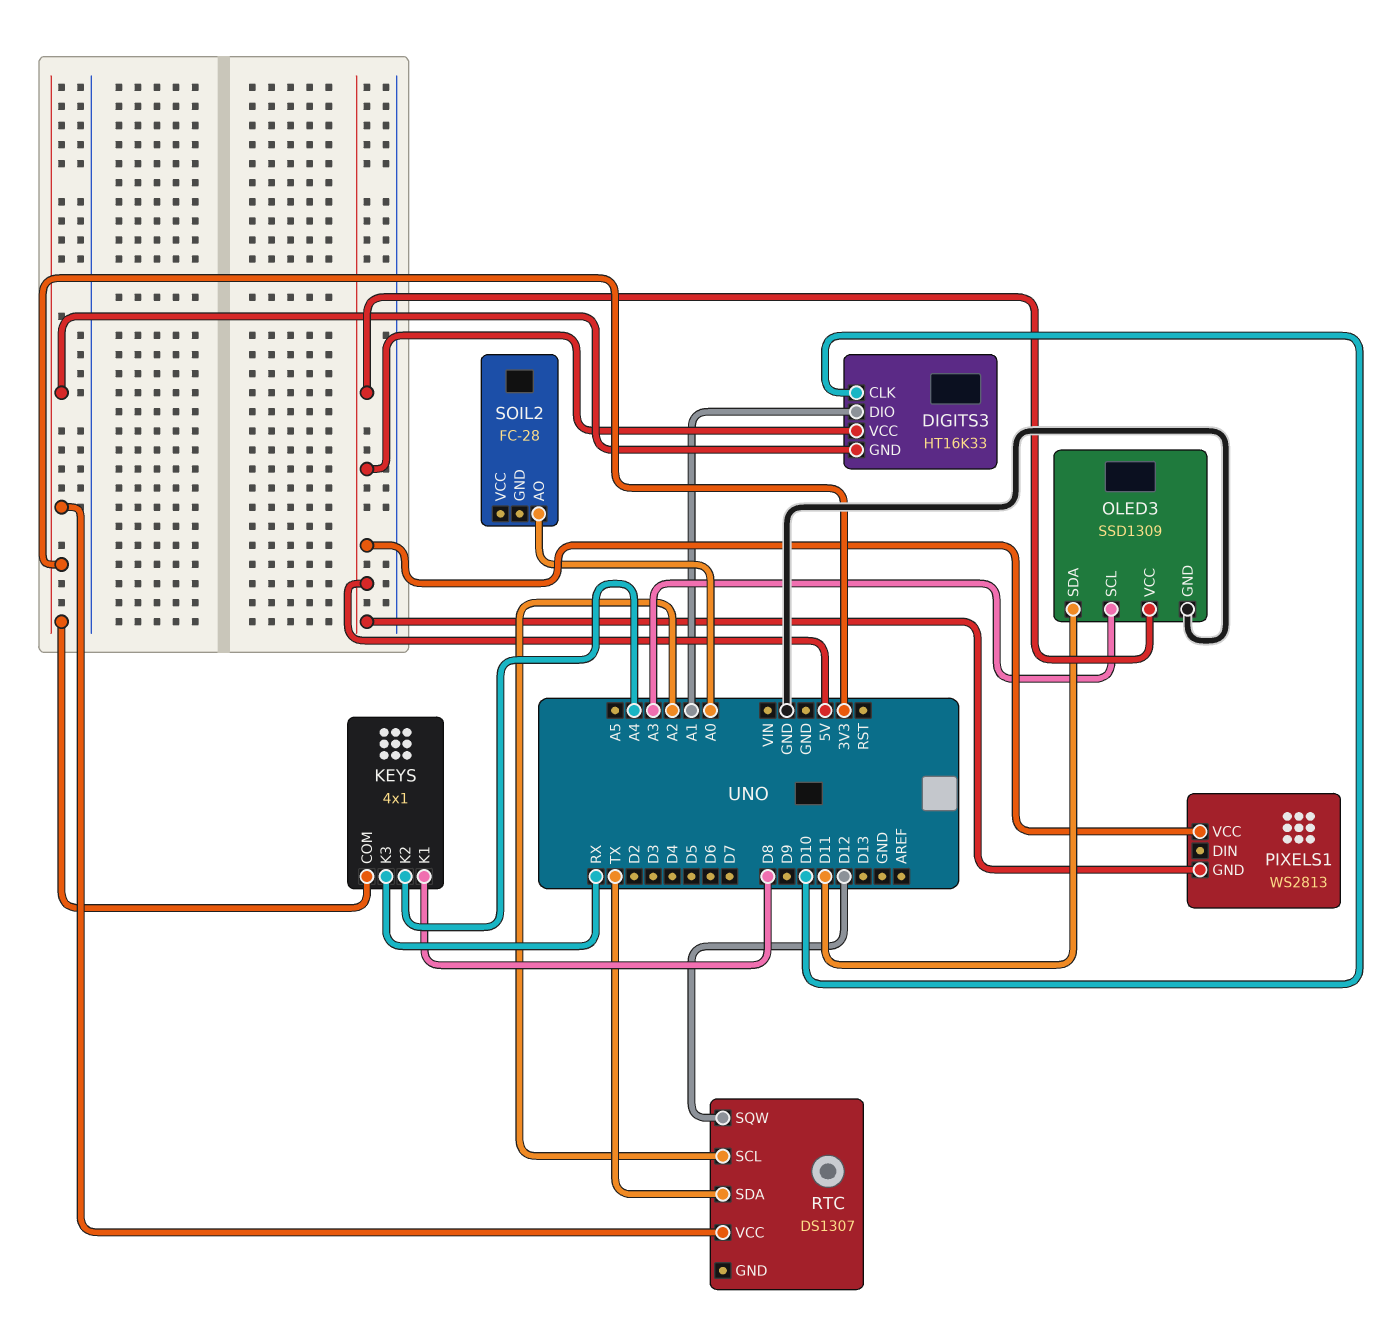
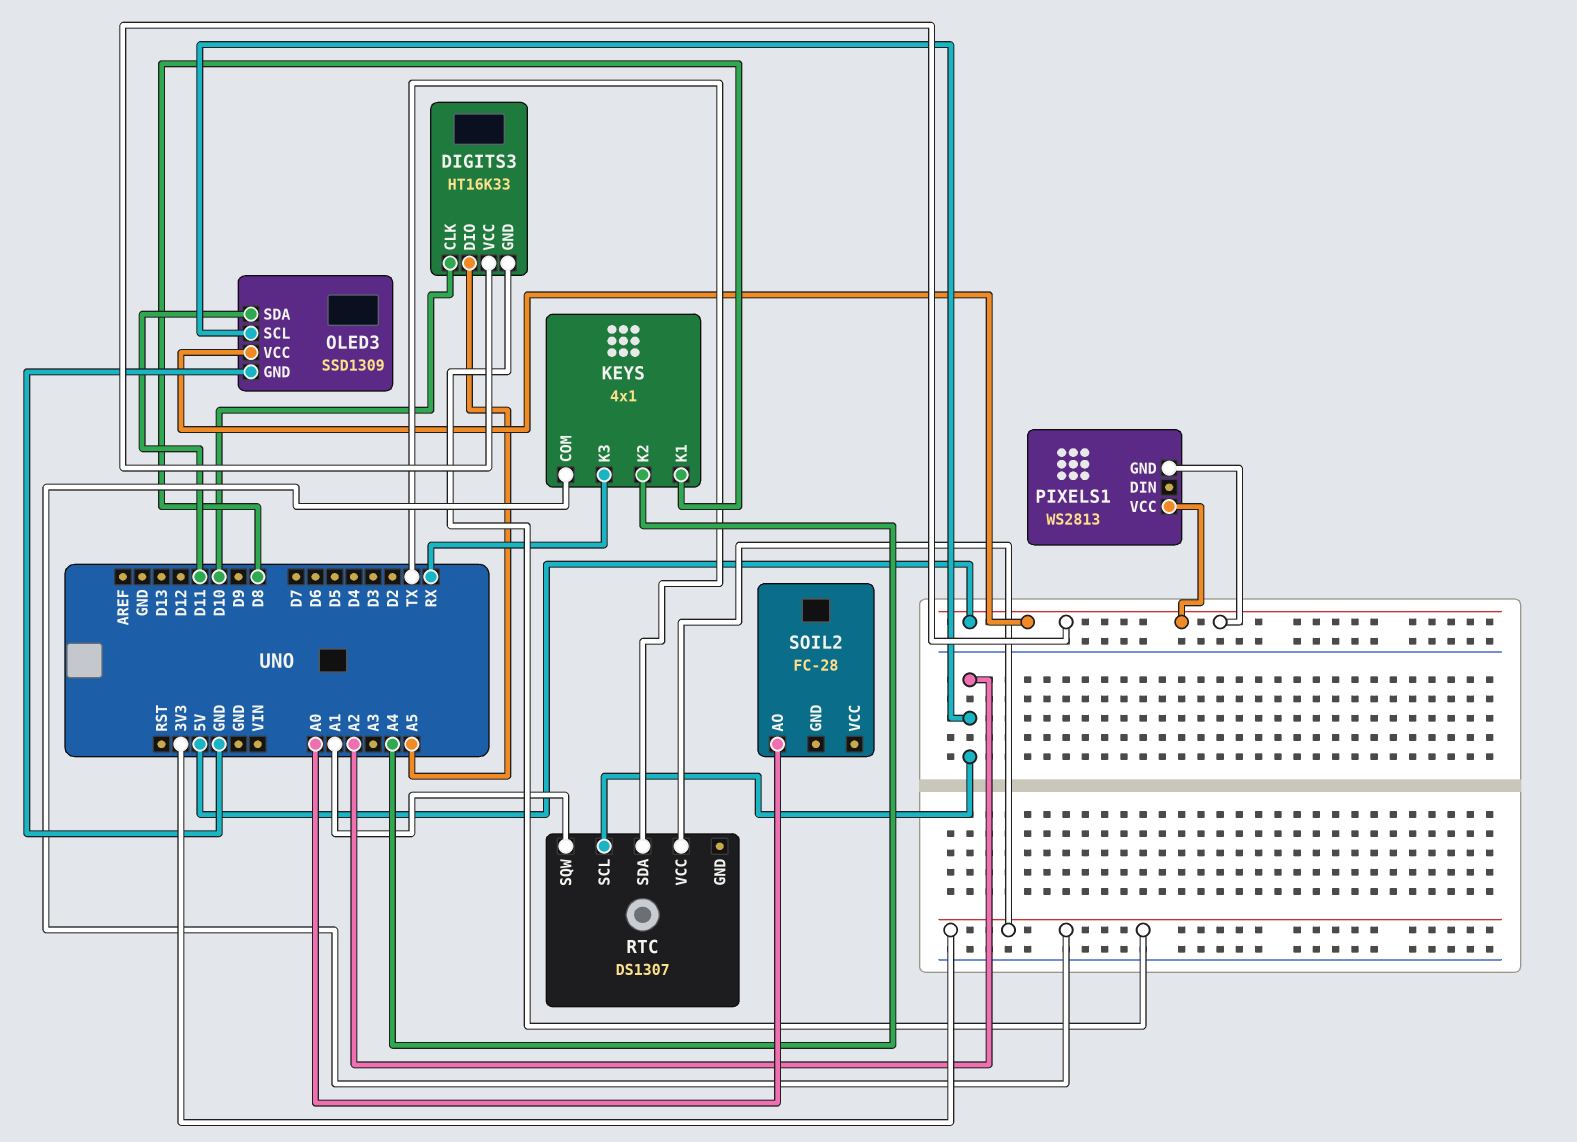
DIGITS3 pin DIO: A1 -> A5
OLED3 pin SCL: A3 -> A2
RTC pin SQW: D12 -> A1

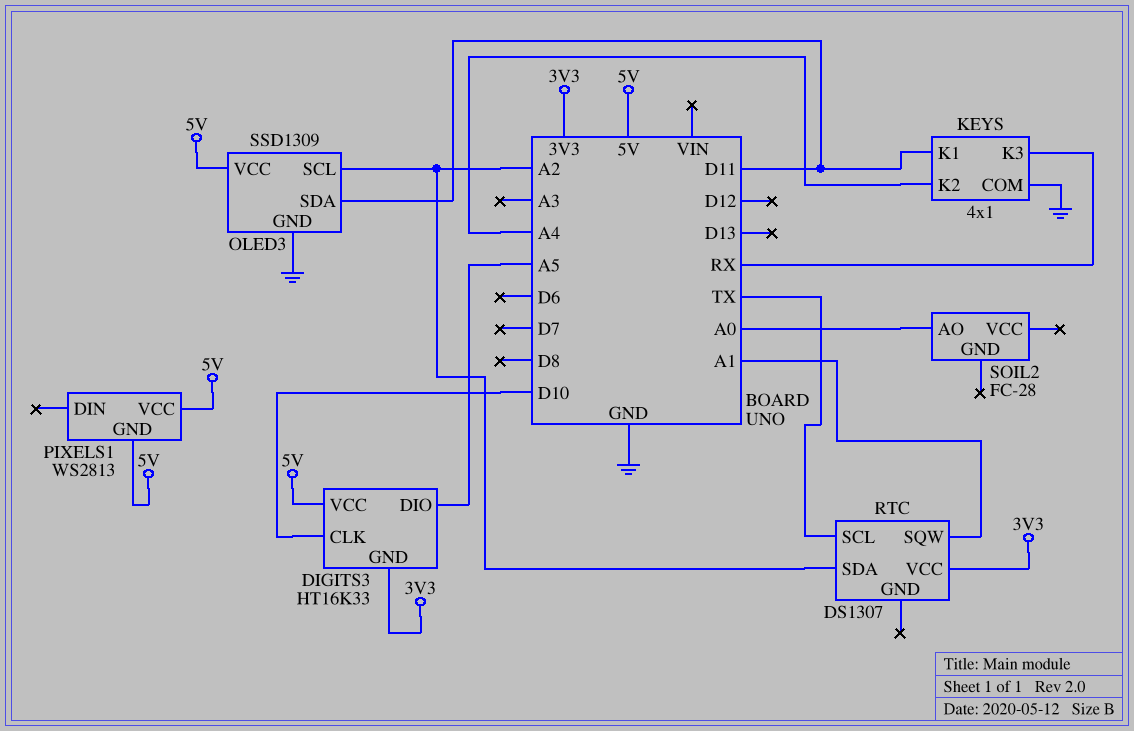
KEYS pin COM: 3V3 -> GND
KEYS pin K1: D8 -> D11
RTC pin SCL: A2 -> TX
RTC pin SDA: TX -> A2

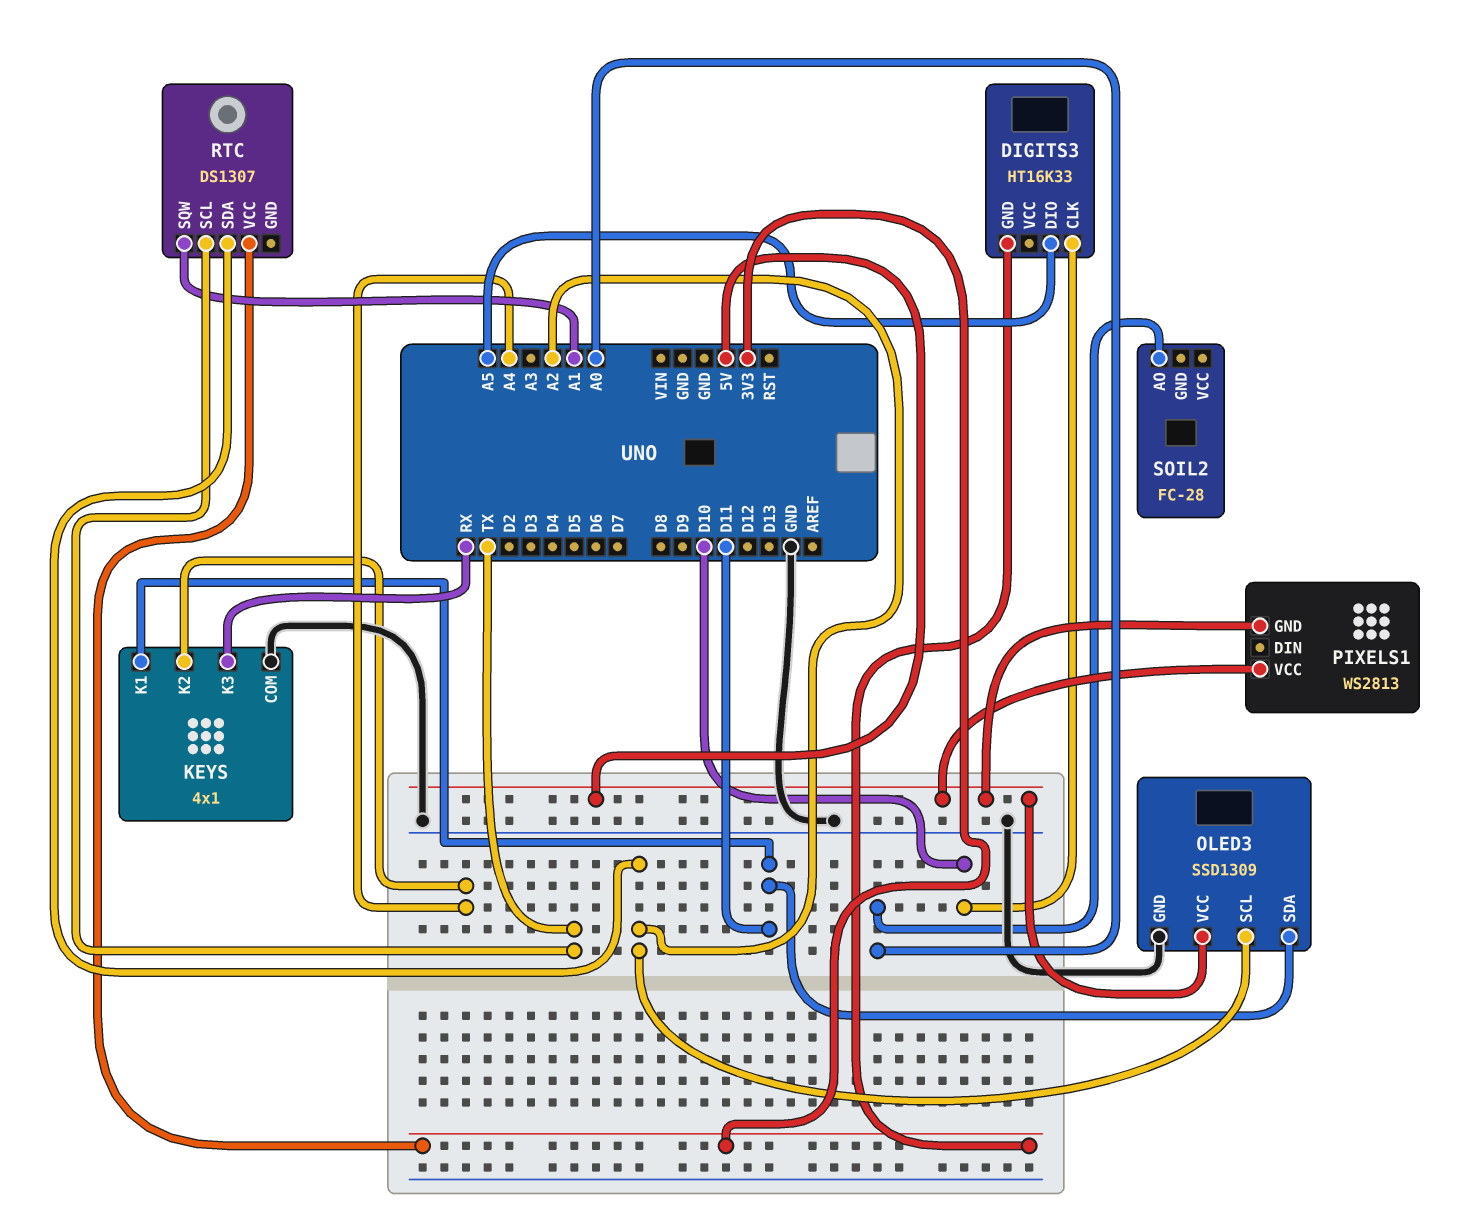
DIGITS3 pin VCC: 5V -> none

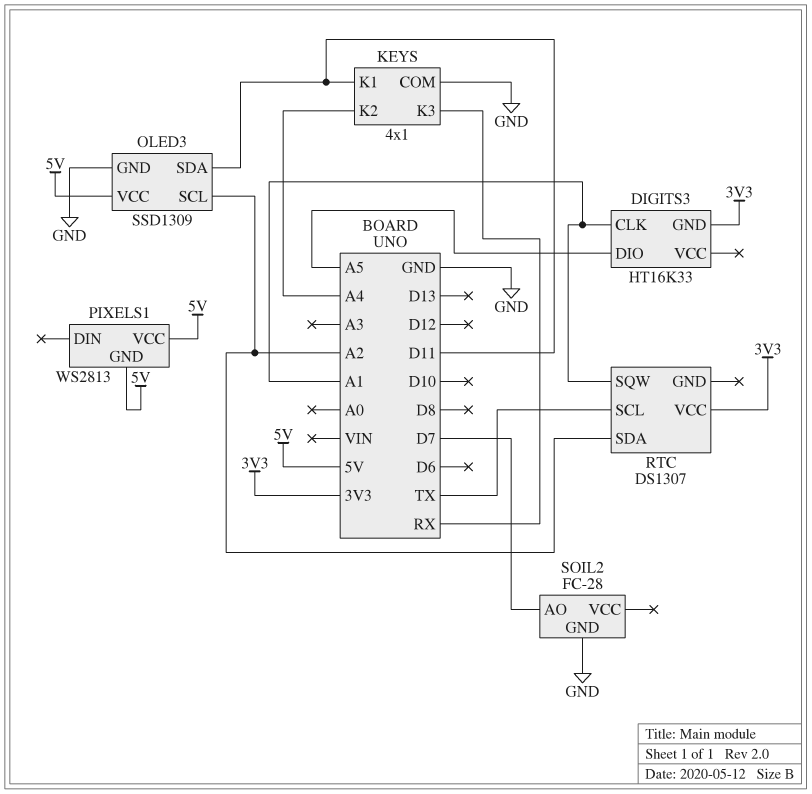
DIGITS3 pin CLK: D10 -> A1
SOIL2 pin AO: A0 -> D7
SOIL2 pin GND: none -> GND

